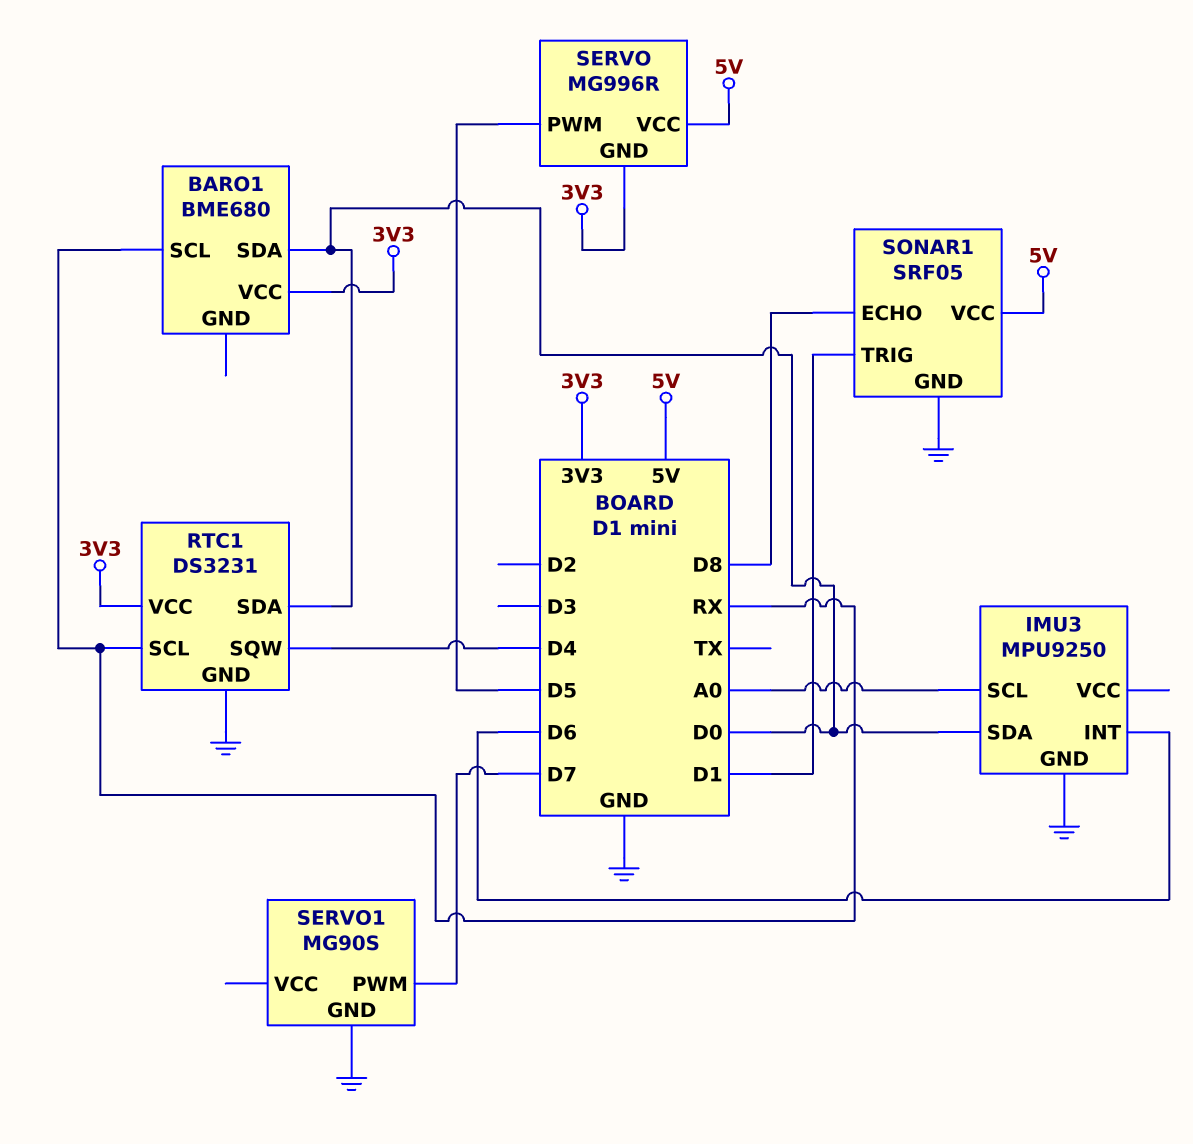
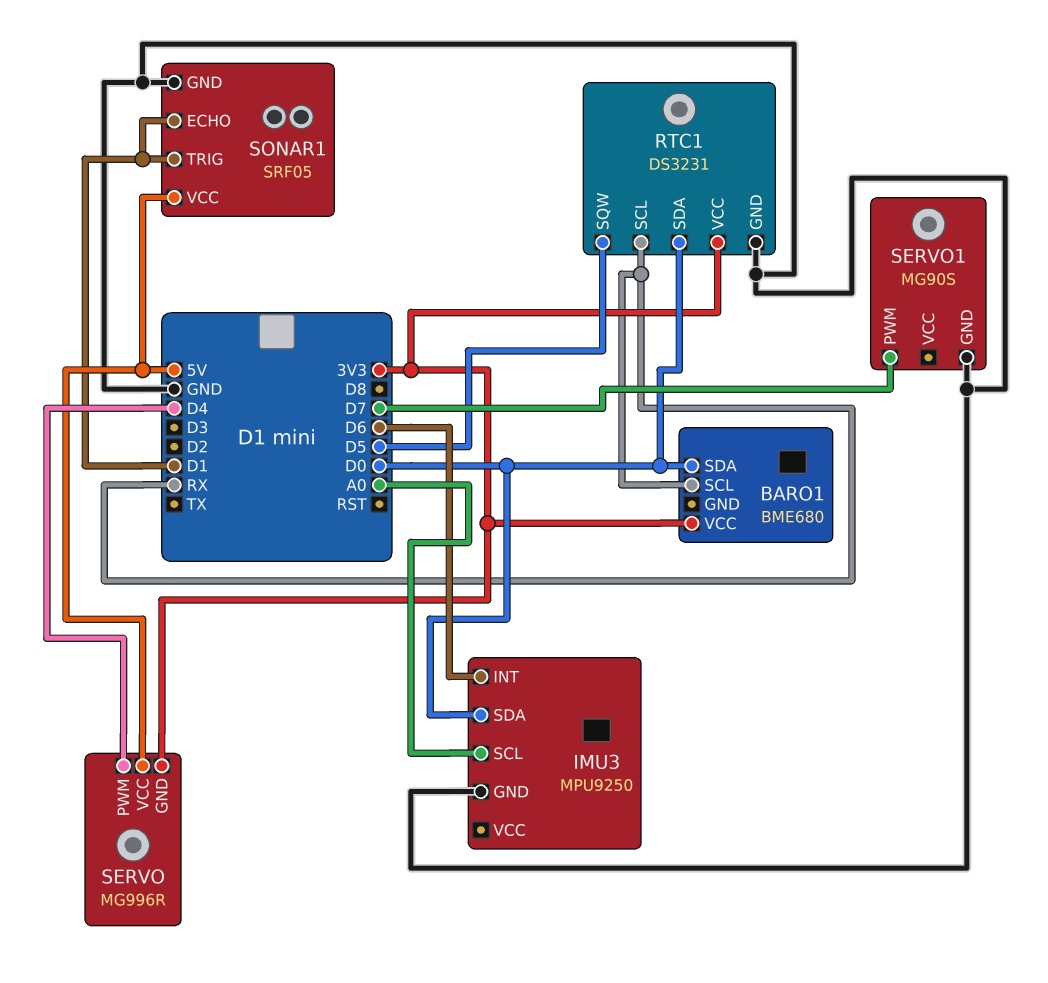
RTC1 pin SQW: D4 -> D5
SERVO pin PWM: D5 -> D4
SONAR1 pin ECHO: D8 -> D1

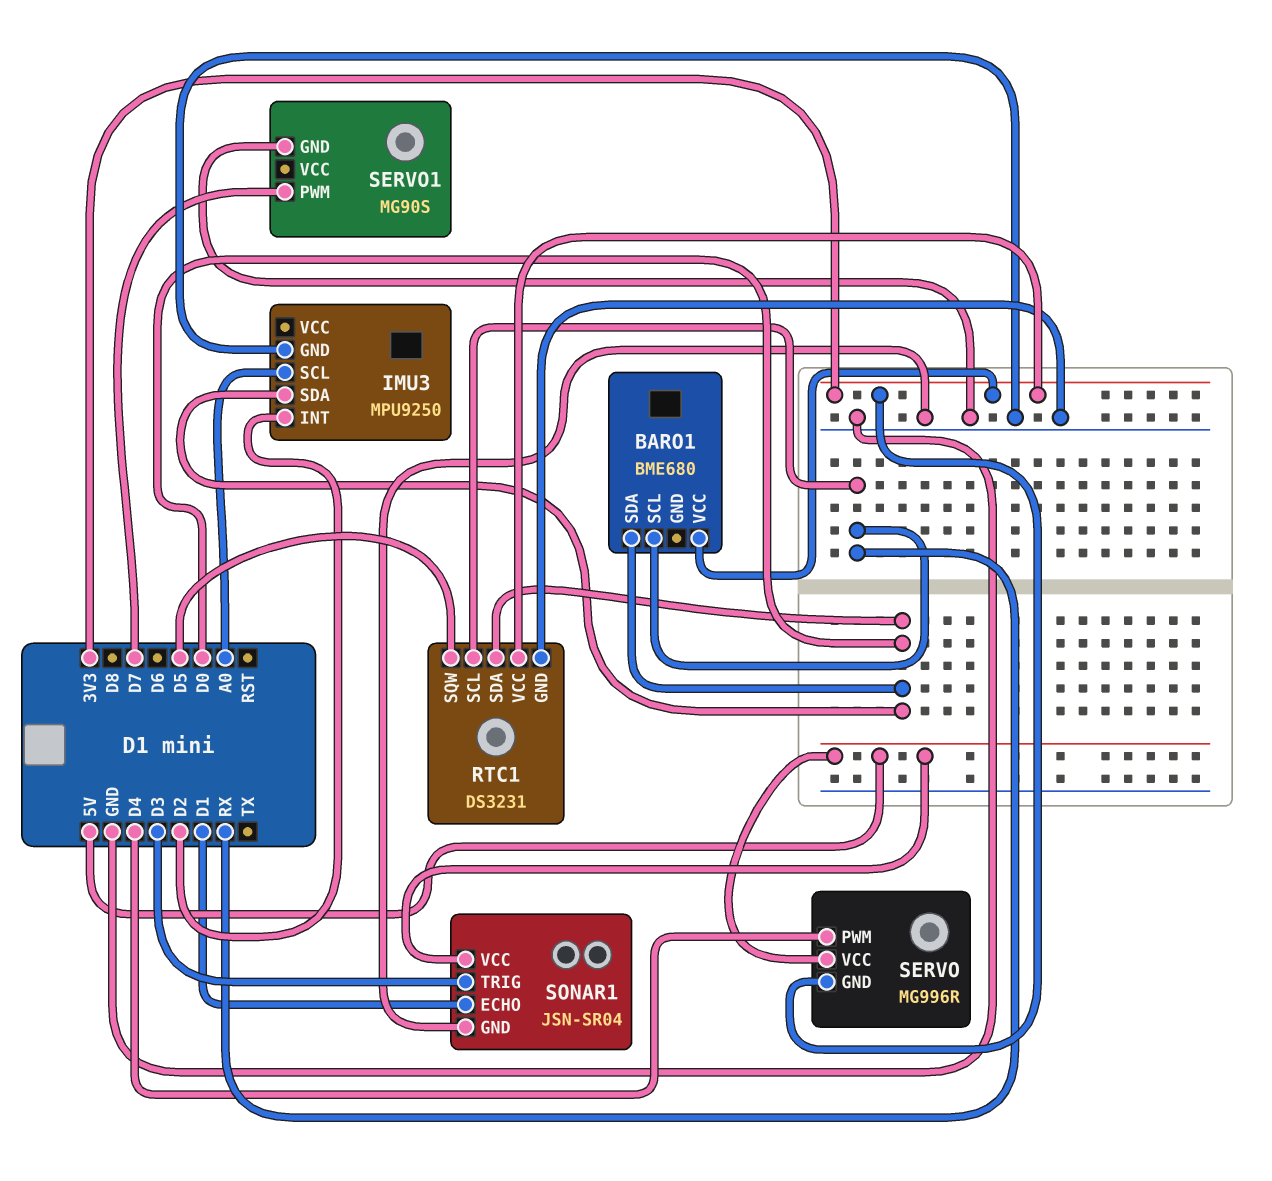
IMU3 pin INT: D6 -> D2
SONAR1: SRF05 -> JSN-SR04
SONAR1 pin TRIG: D1 -> D3

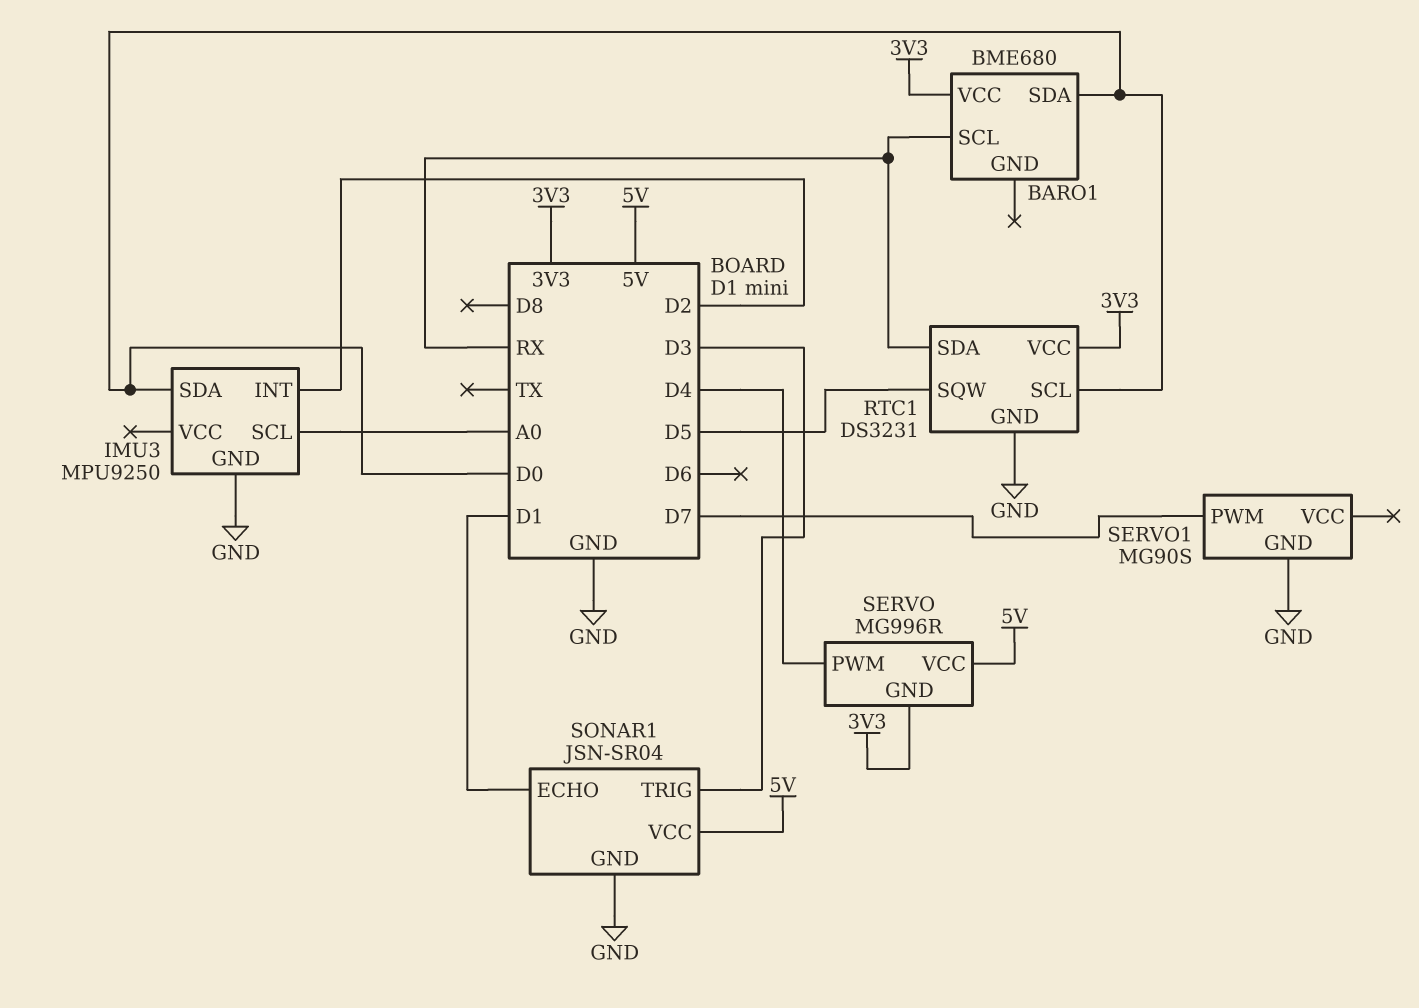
RTC1 pin SCL: RX -> D0
RTC1 pin SDA: D0 -> RX

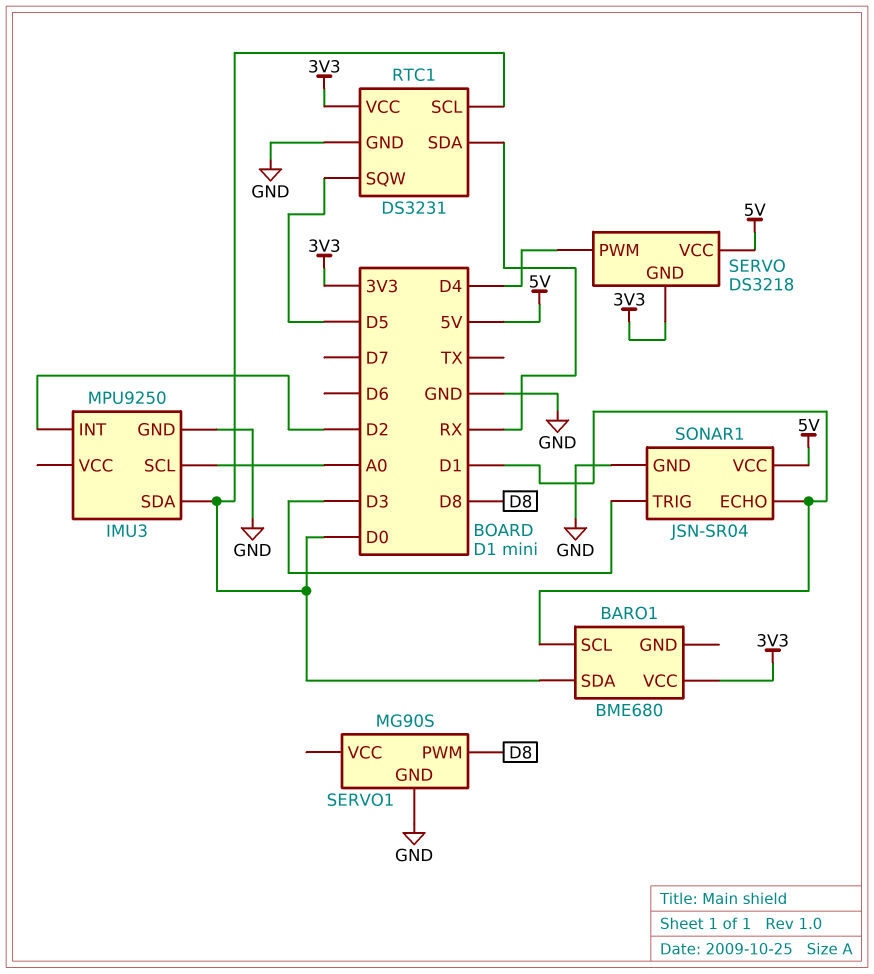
BARO1 pin SCL: RX -> D1
SERVO: MG996R -> DS3218
SERVO1 pin PWM: D7 -> D8

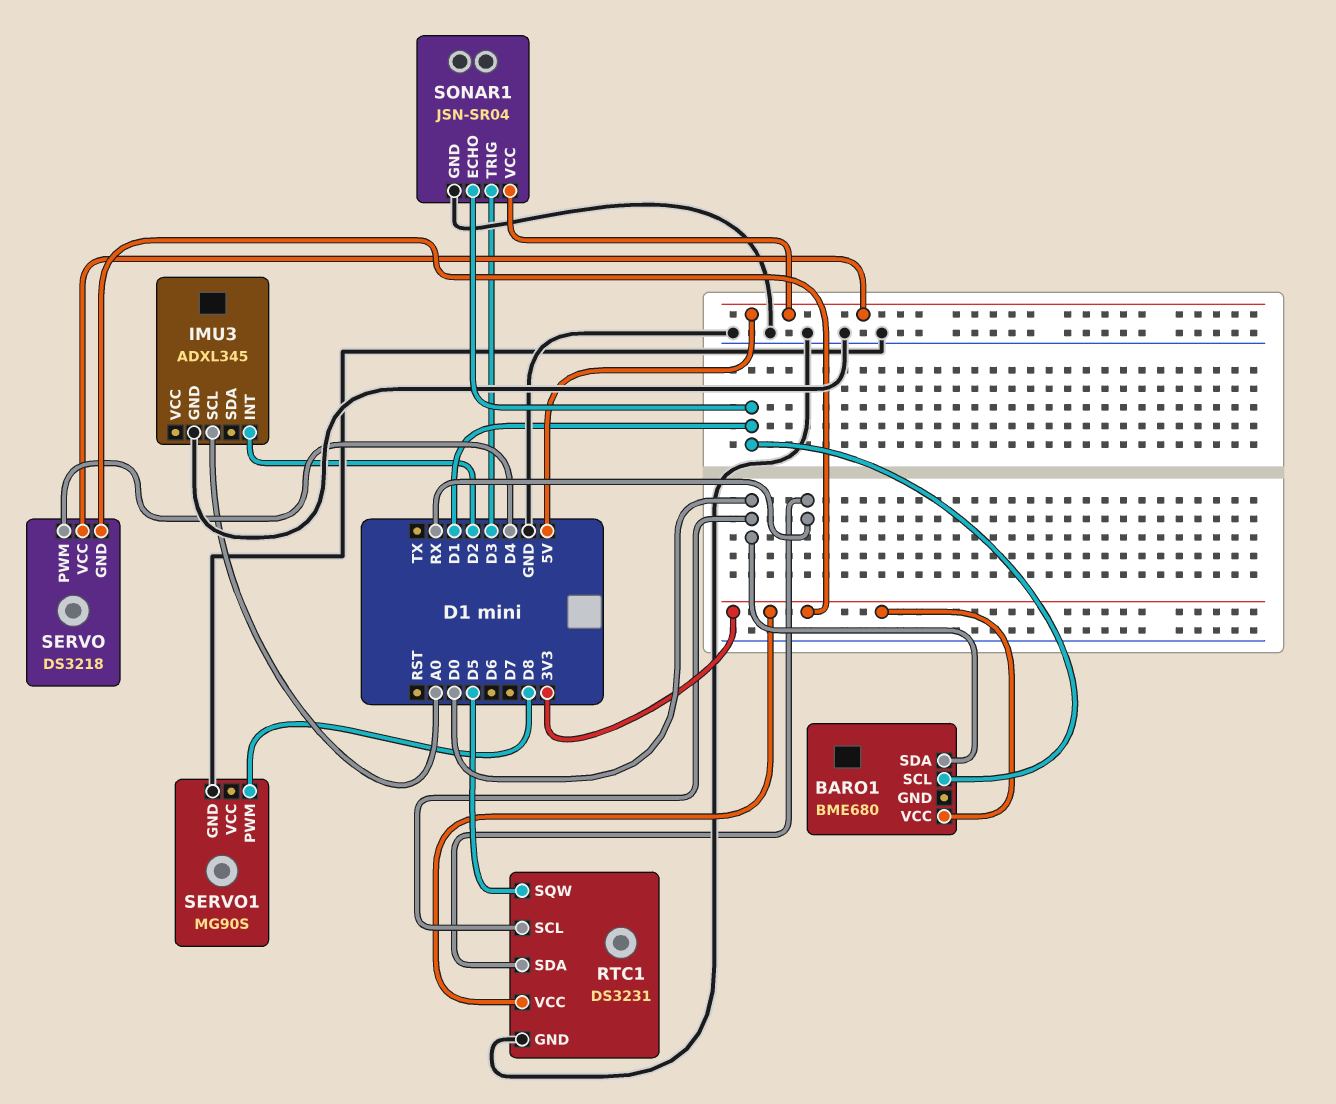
IMU3: MPU9250 -> ADXL345
IMU3 pin SDA: D0 -> none

